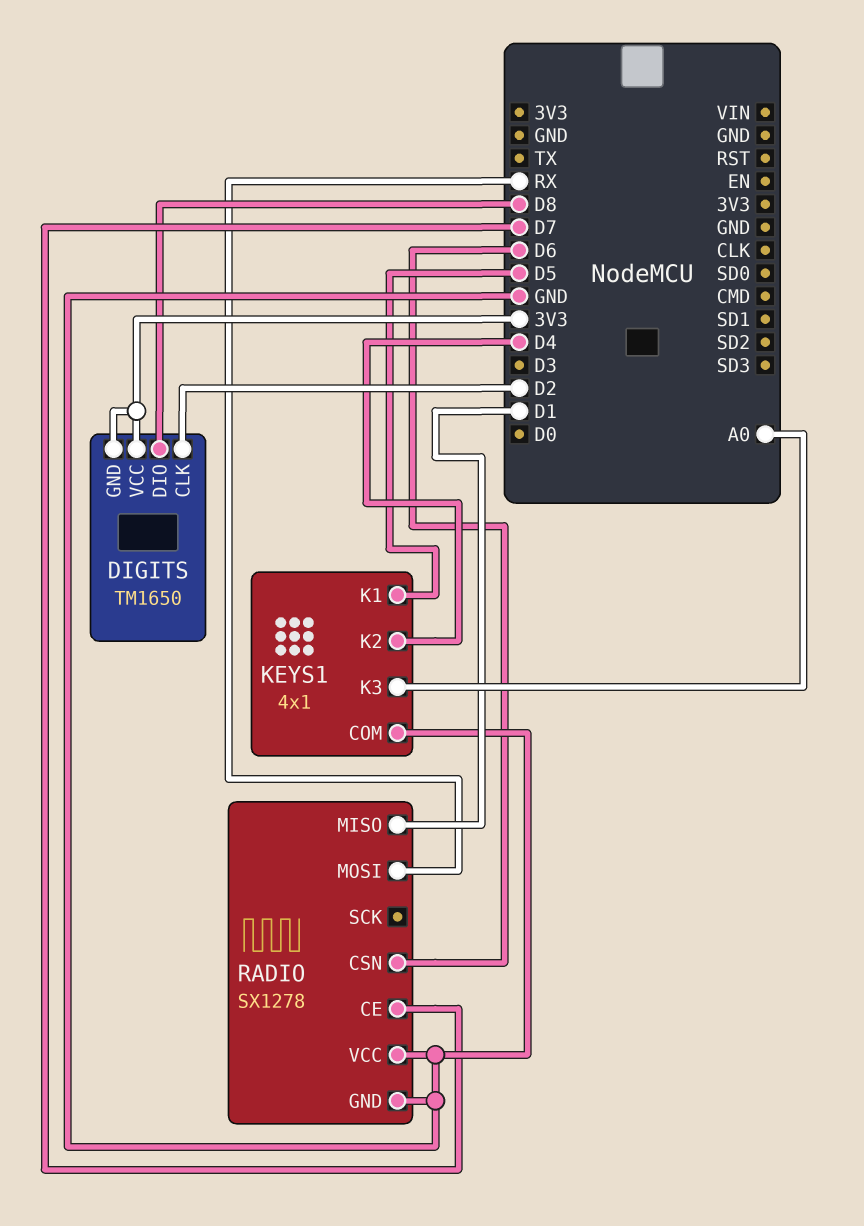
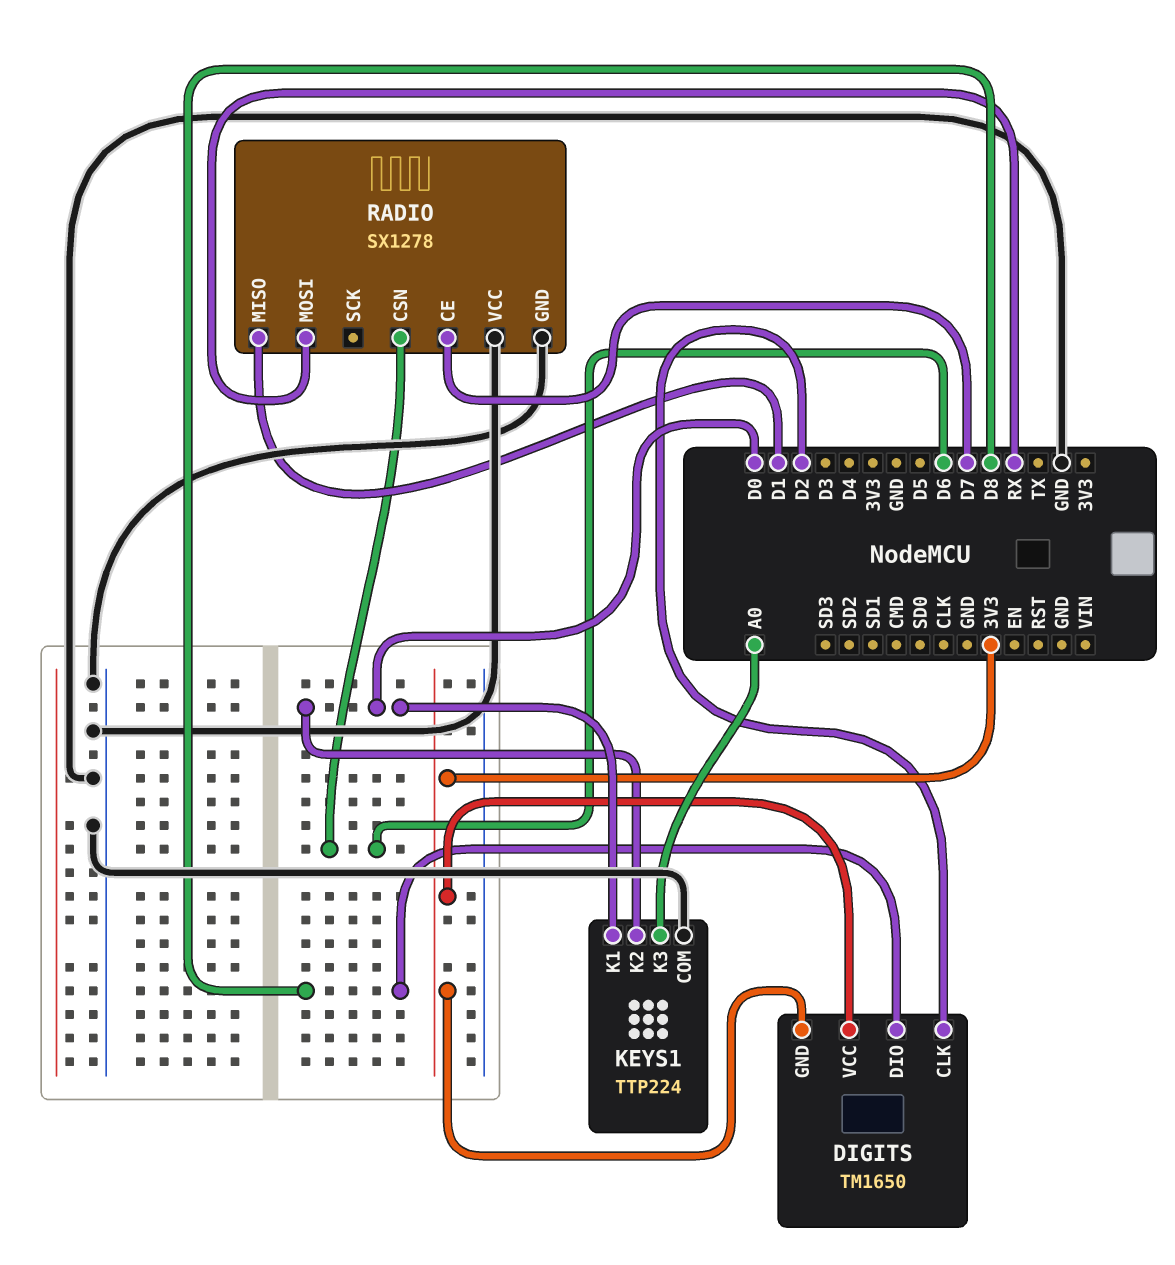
KEYS1: 4x1 -> TTP224
KEYS1 pin K1: D5 -> D0
KEYS1 pin K2: D4 -> D0

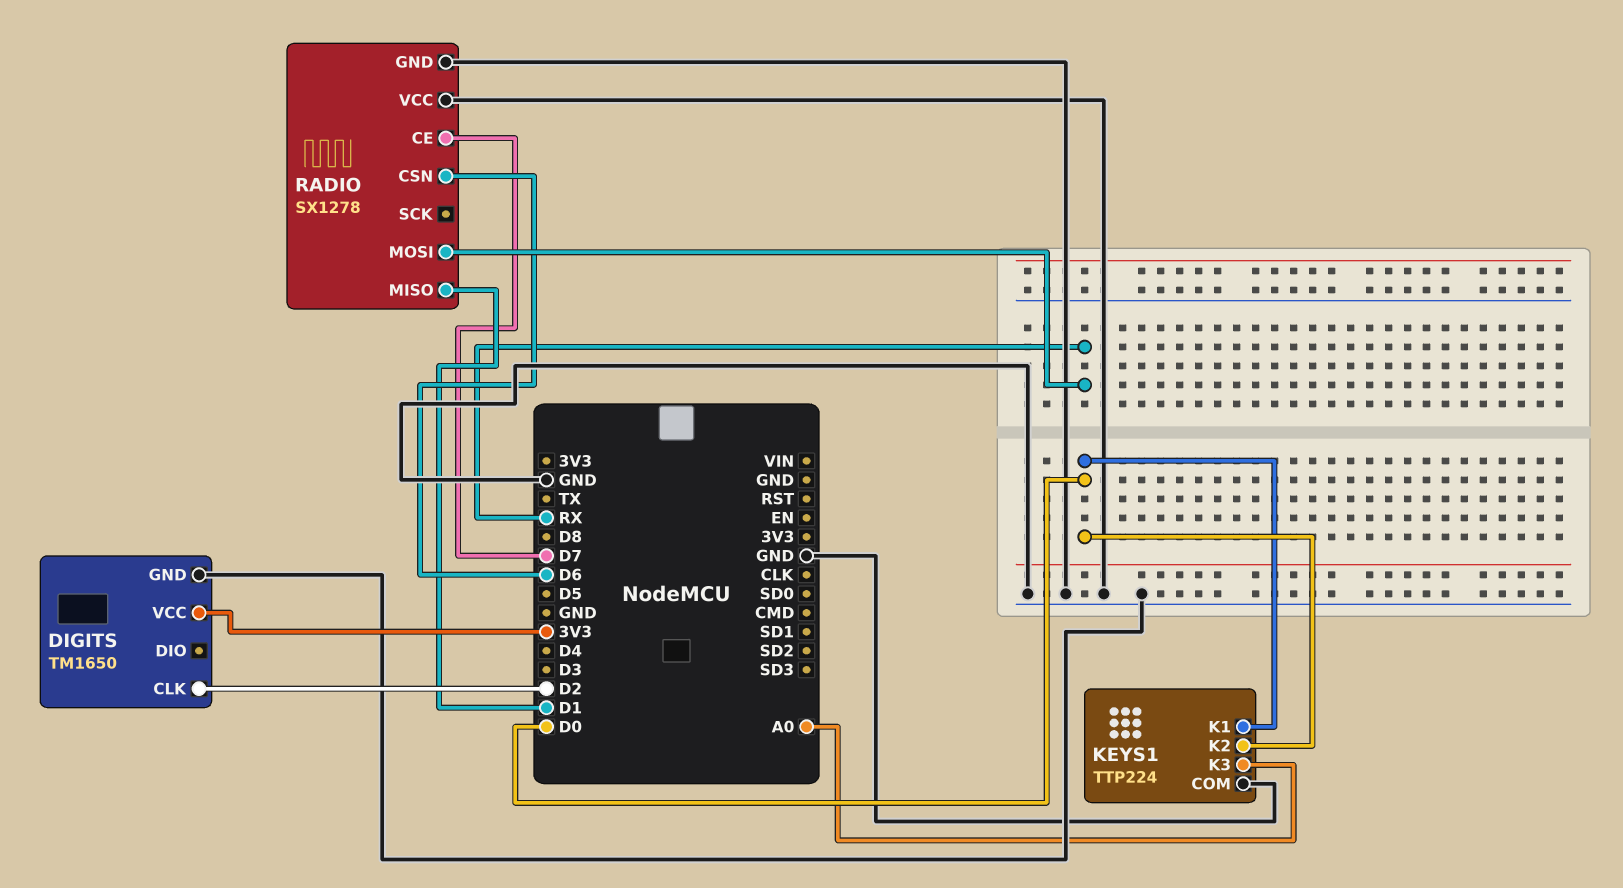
DIGITS pin DIO: D8 -> none
DIGITS pin GND: 3V3 -> GND

